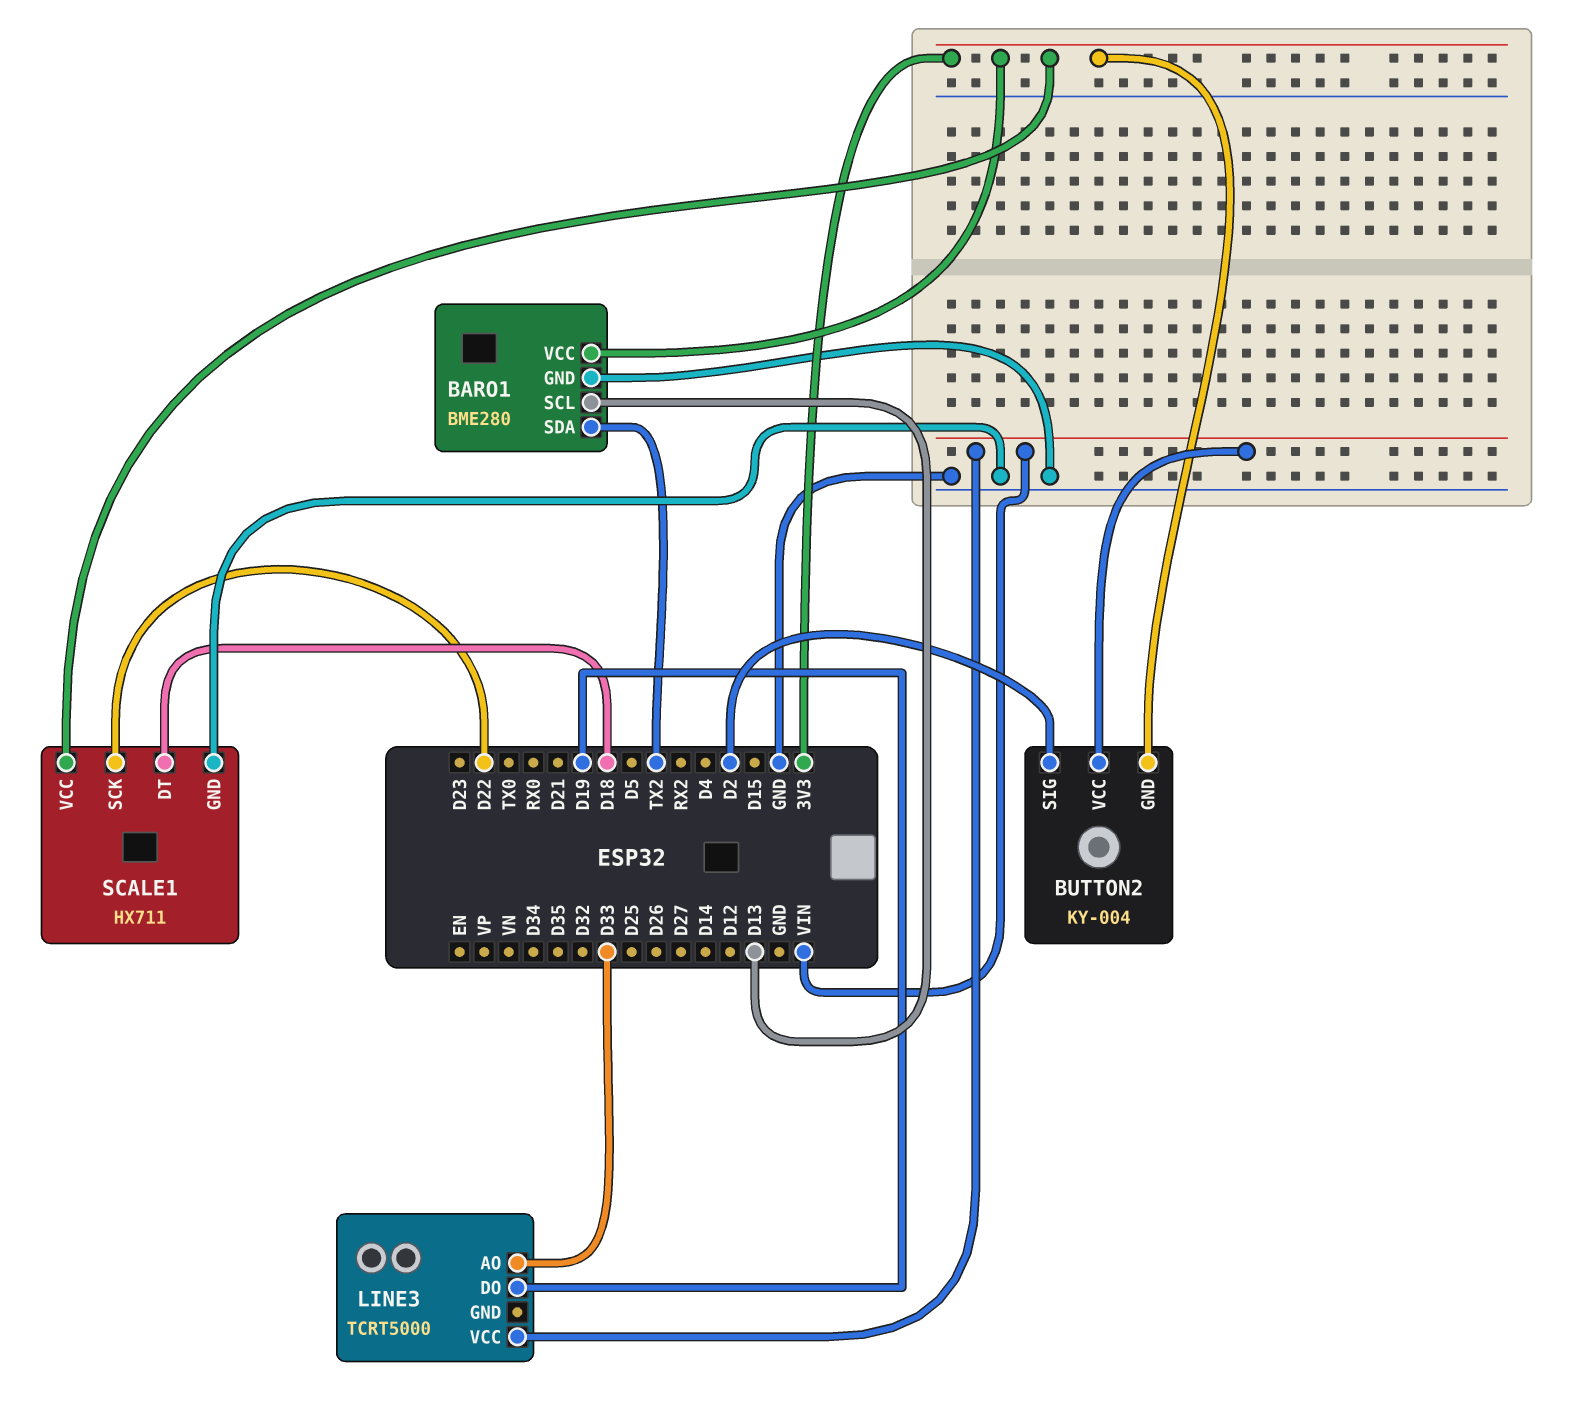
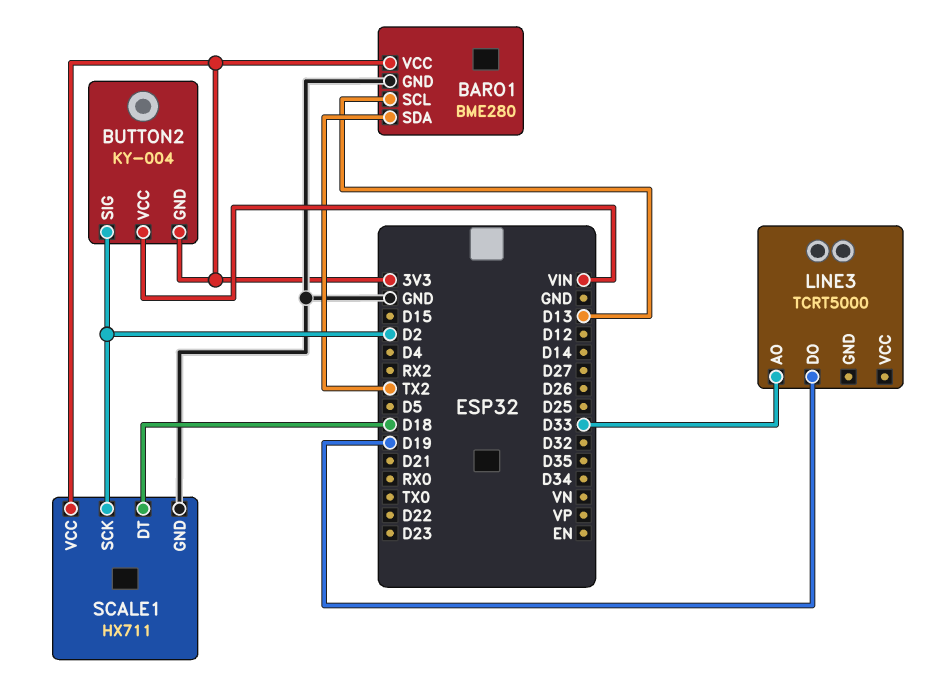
LINE3 pin VCC: VIN -> none
SCALE1 pin SCK: D22 -> D2

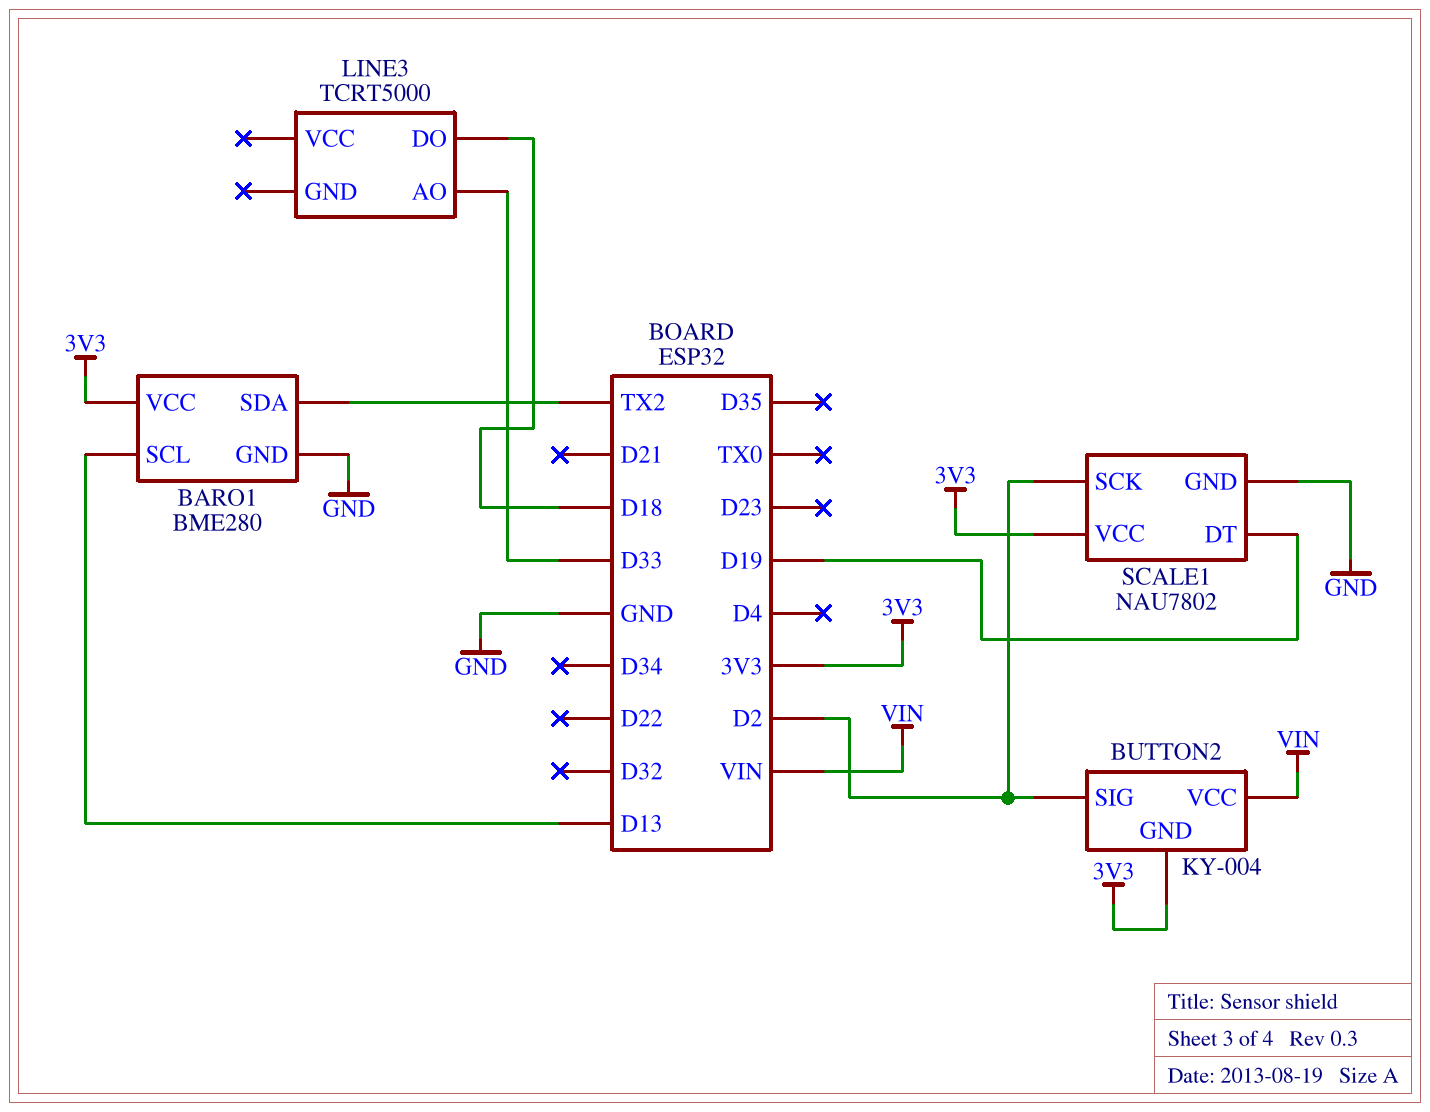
LINE3 pin DO: D19 -> D18
SCALE1: HX711 -> NAU7802
SCALE1 pin DT: D18 -> D19

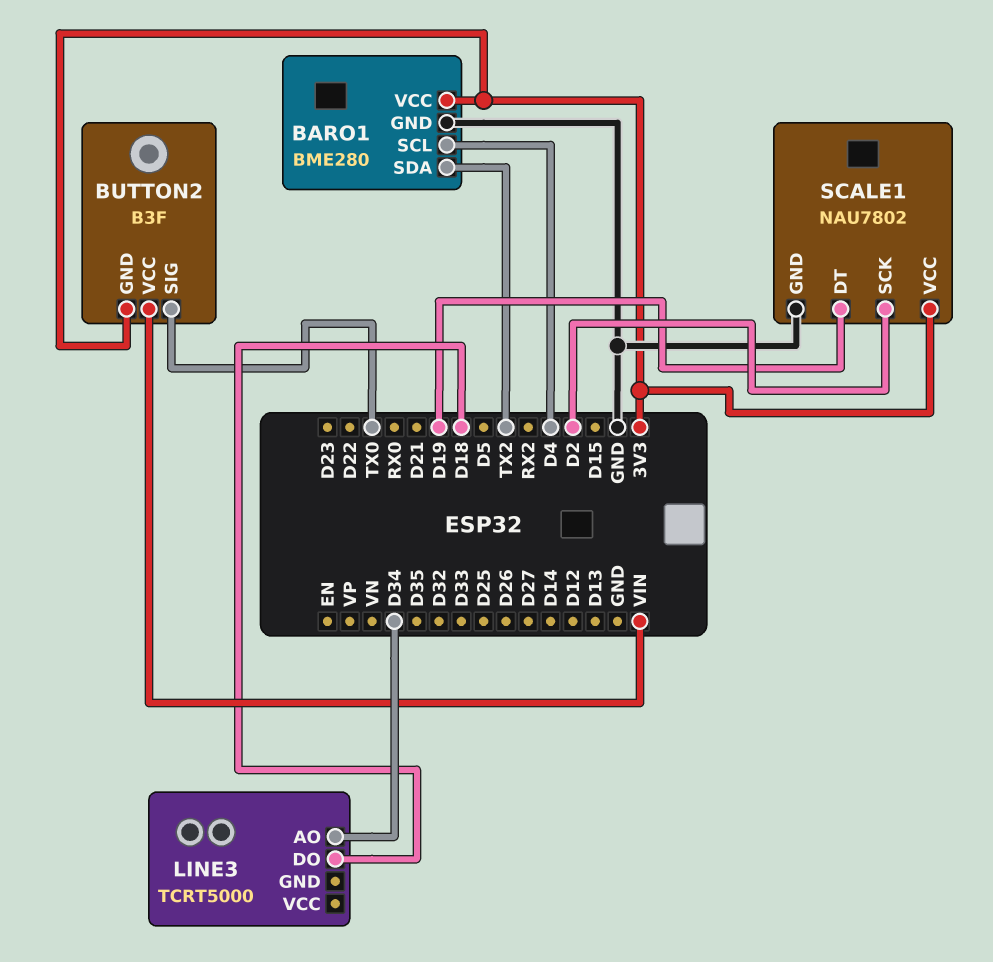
BARO1 pin SCL: D13 -> D4
BUTTON2: KY-004 -> B3F
BUTTON2 pin SIG: D2 -> TX0
LINE3 pin AO: D33 -> D34

